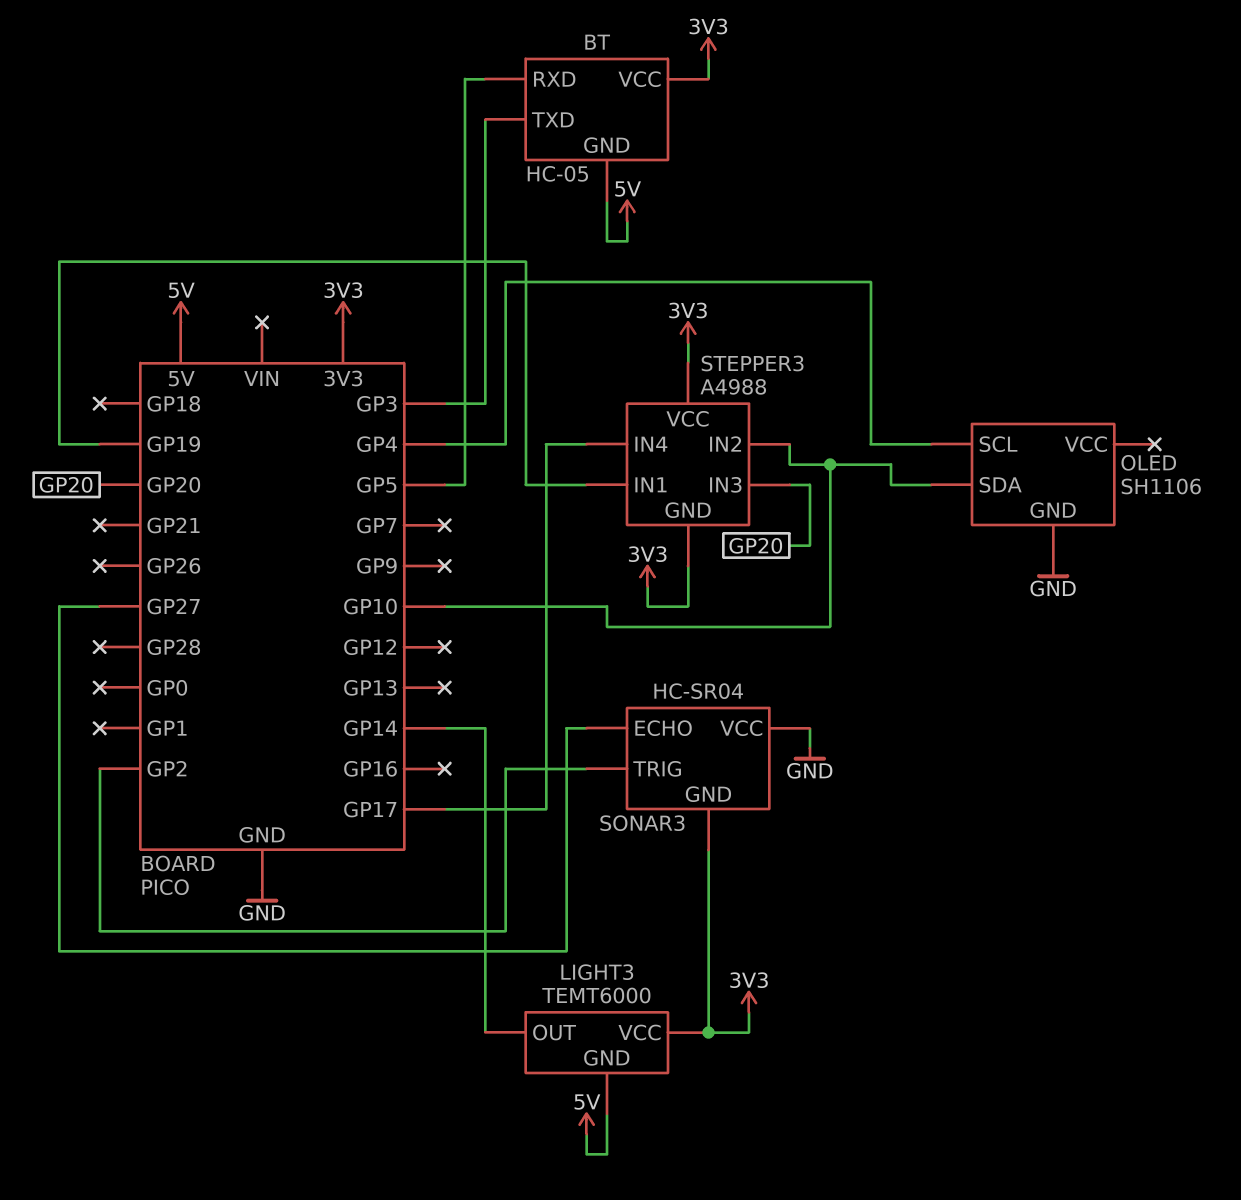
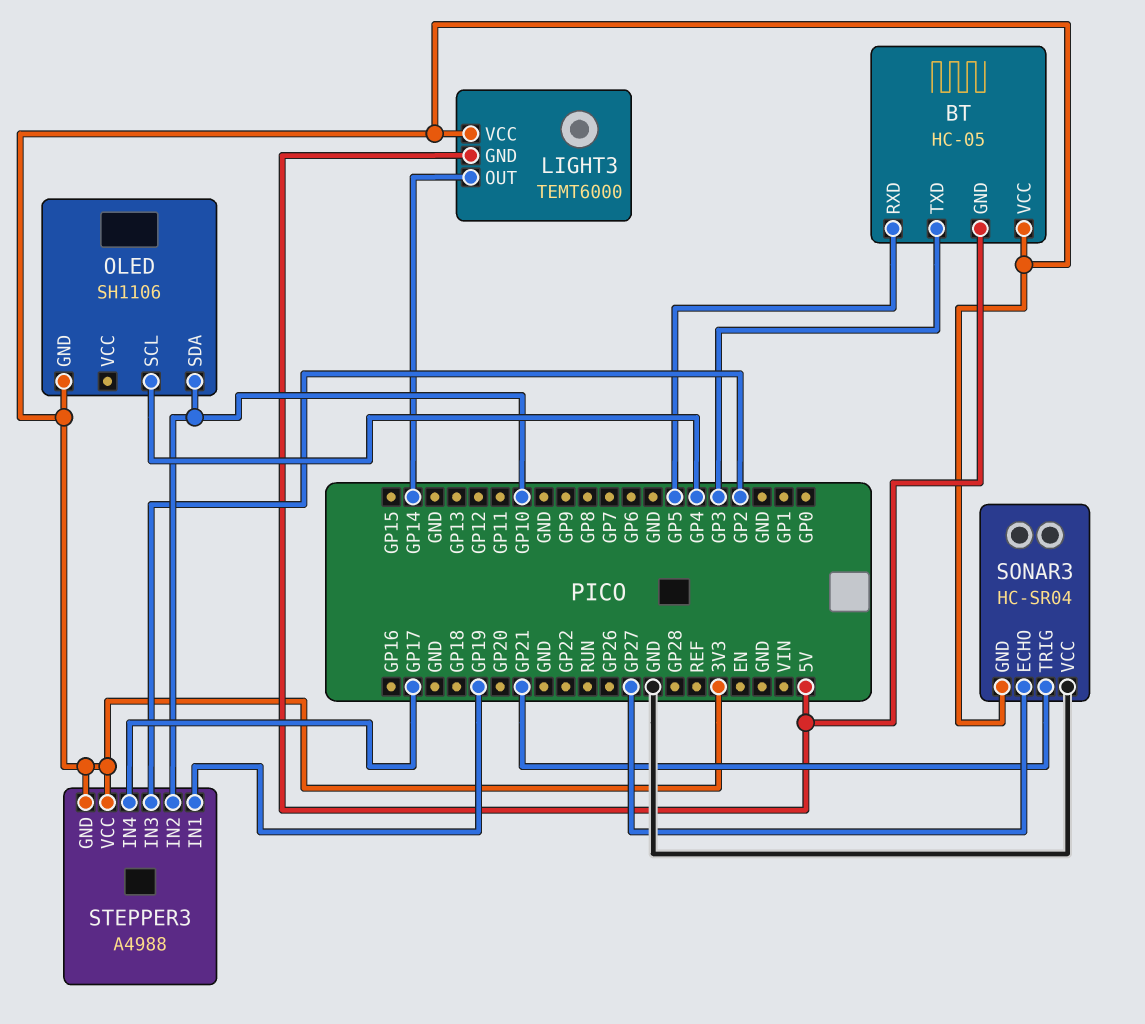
OLED pin GND: GND -> 3V3
SONAR3 pin TRIG: GP2 -> GP21
STEPPER3 pin IN3: GP20 -> GP2

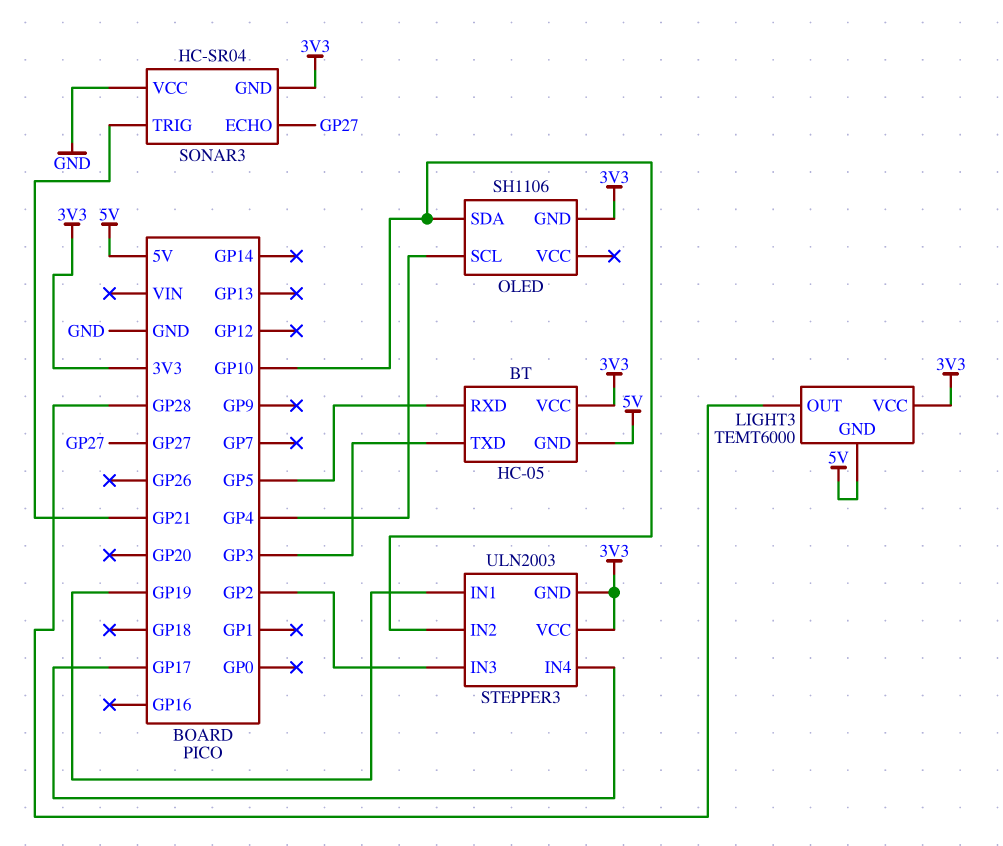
LIGHT3 pin OUT: GP14 -> GP28
STEPPER3: A4988 -> ULN2003

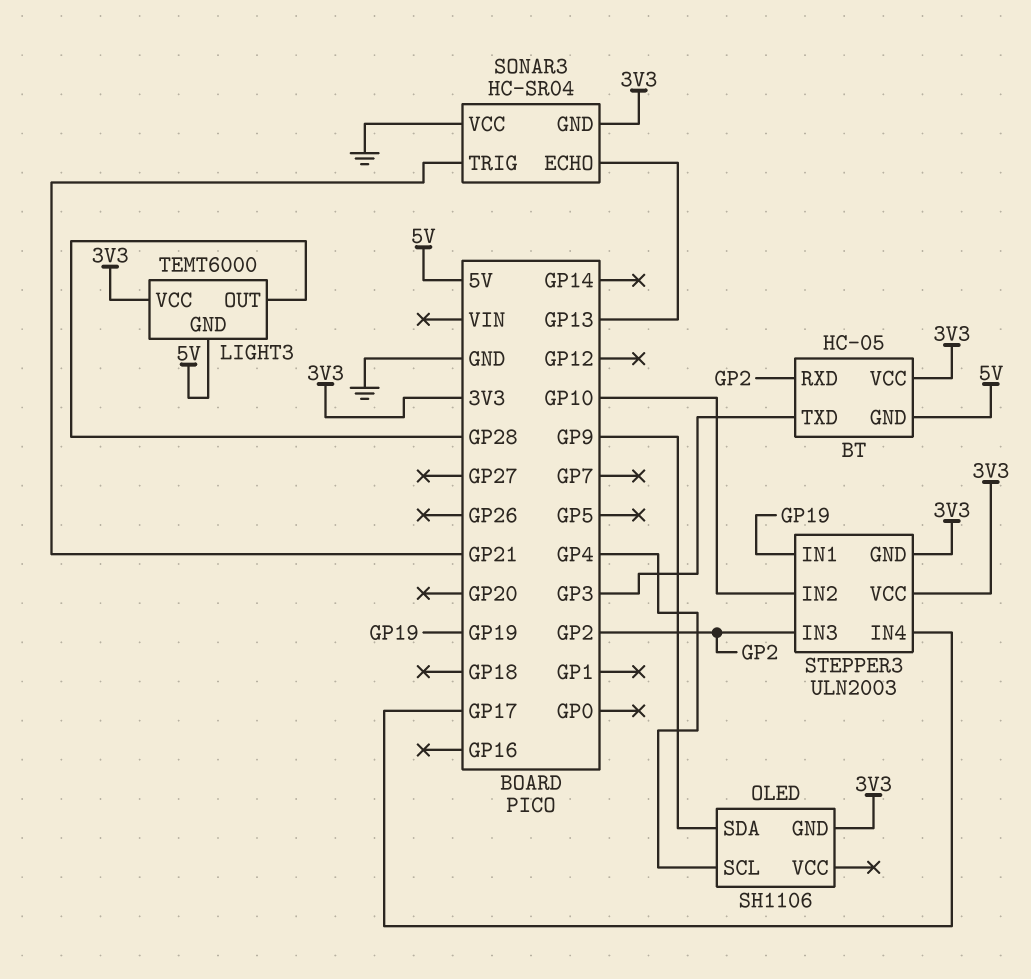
BT pin RXD: GP5 -> GP2
OLED pin SDA: GP10 -> GP9
SONAR3 pin ECHO: GP27 -> GP13

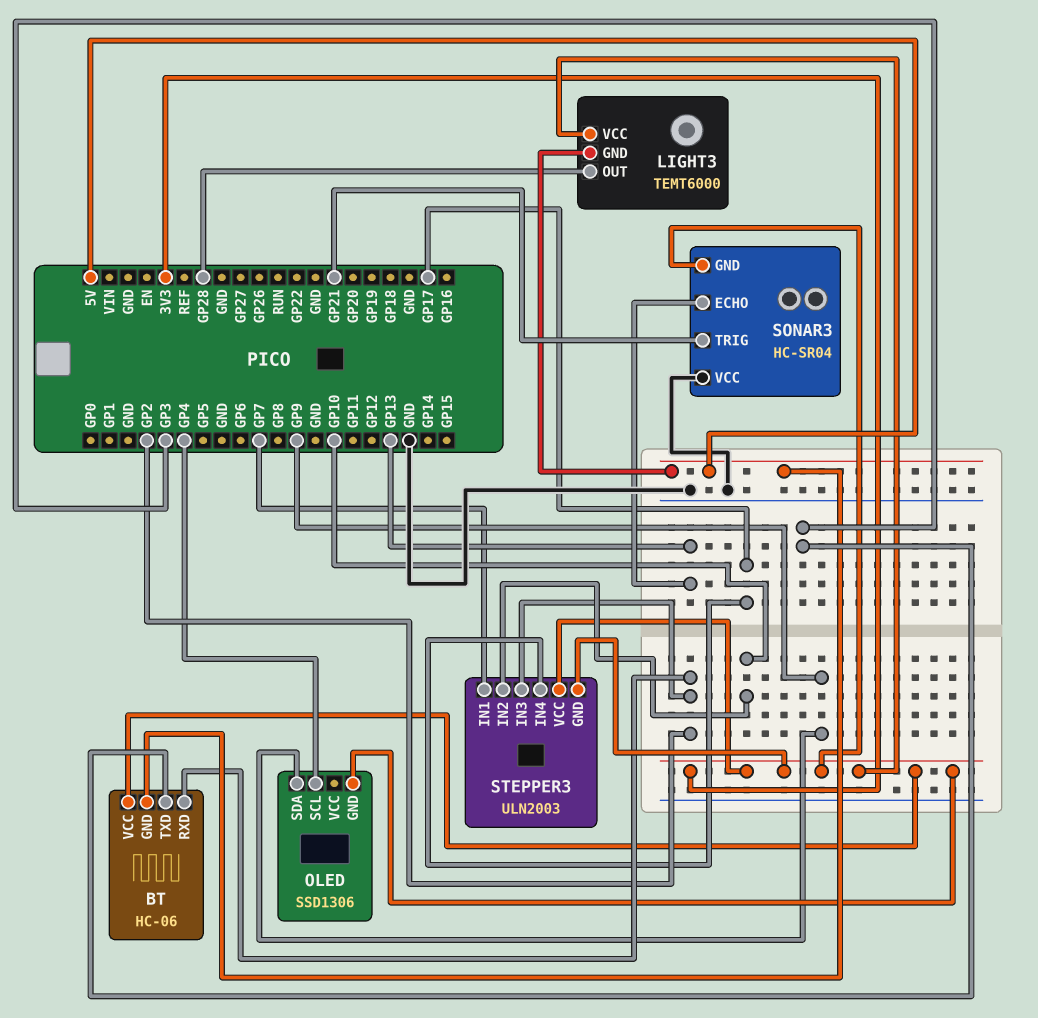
BT: HC-05 -> HC-06
OLED: SH1106 -> SSD1306
STEPPER3 pin IN1: GP19 -> GP7

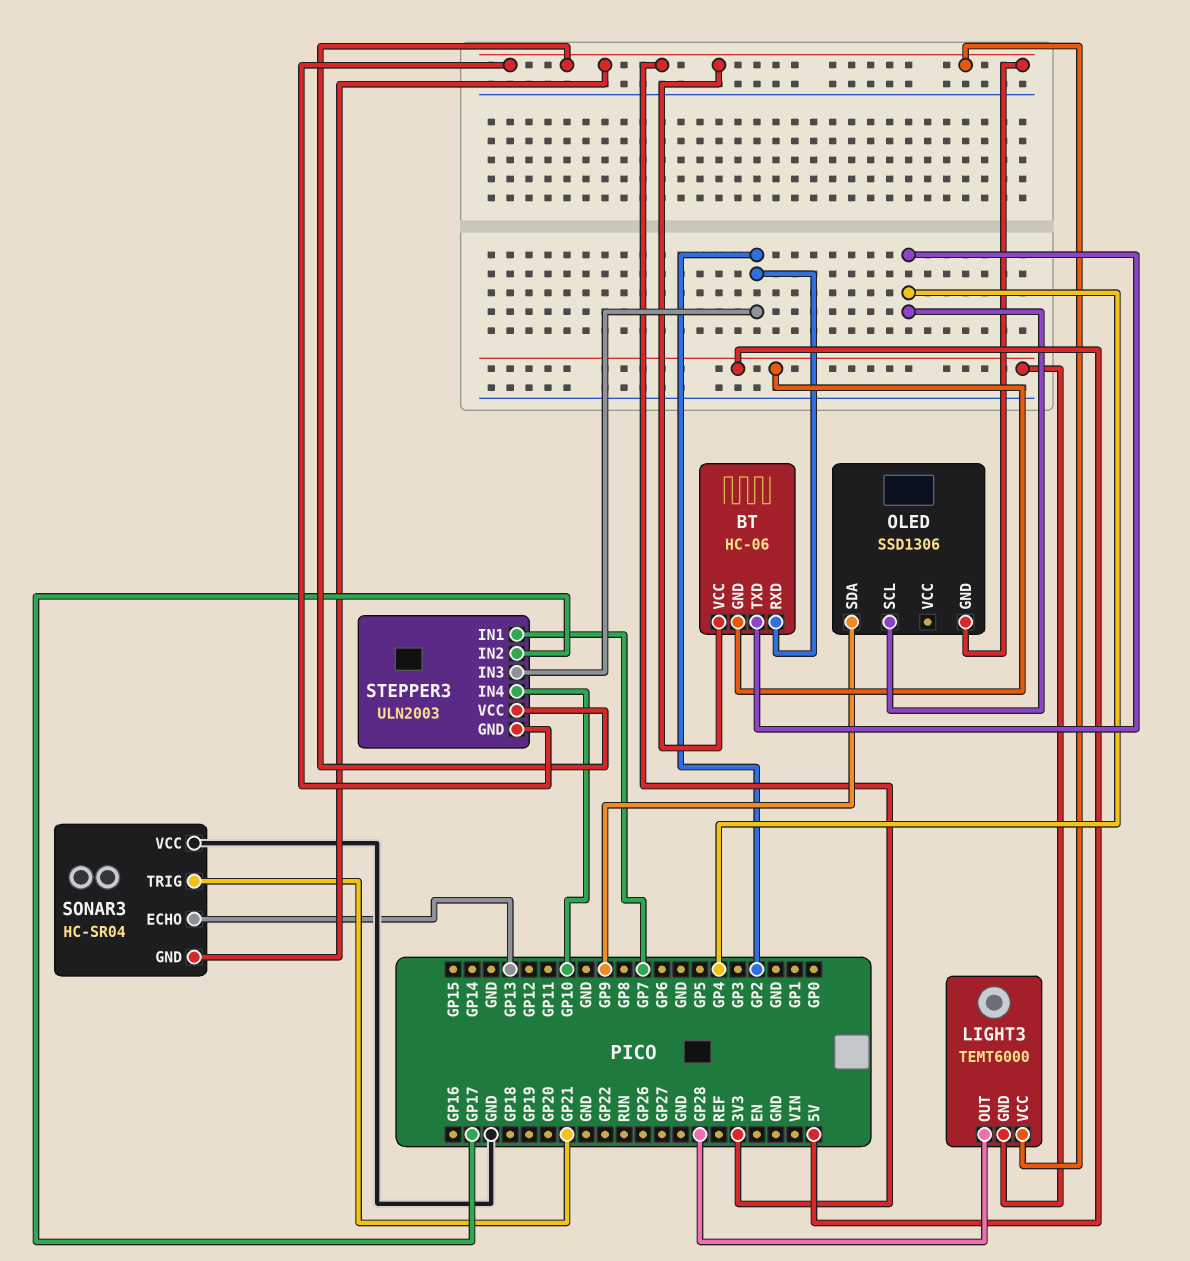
BT pin TXD: GP3 -> GP4
STEPPER3 pin IN2: GP10 -> GP17
STEPPER3 pin IN4: GP17 -> GP10

